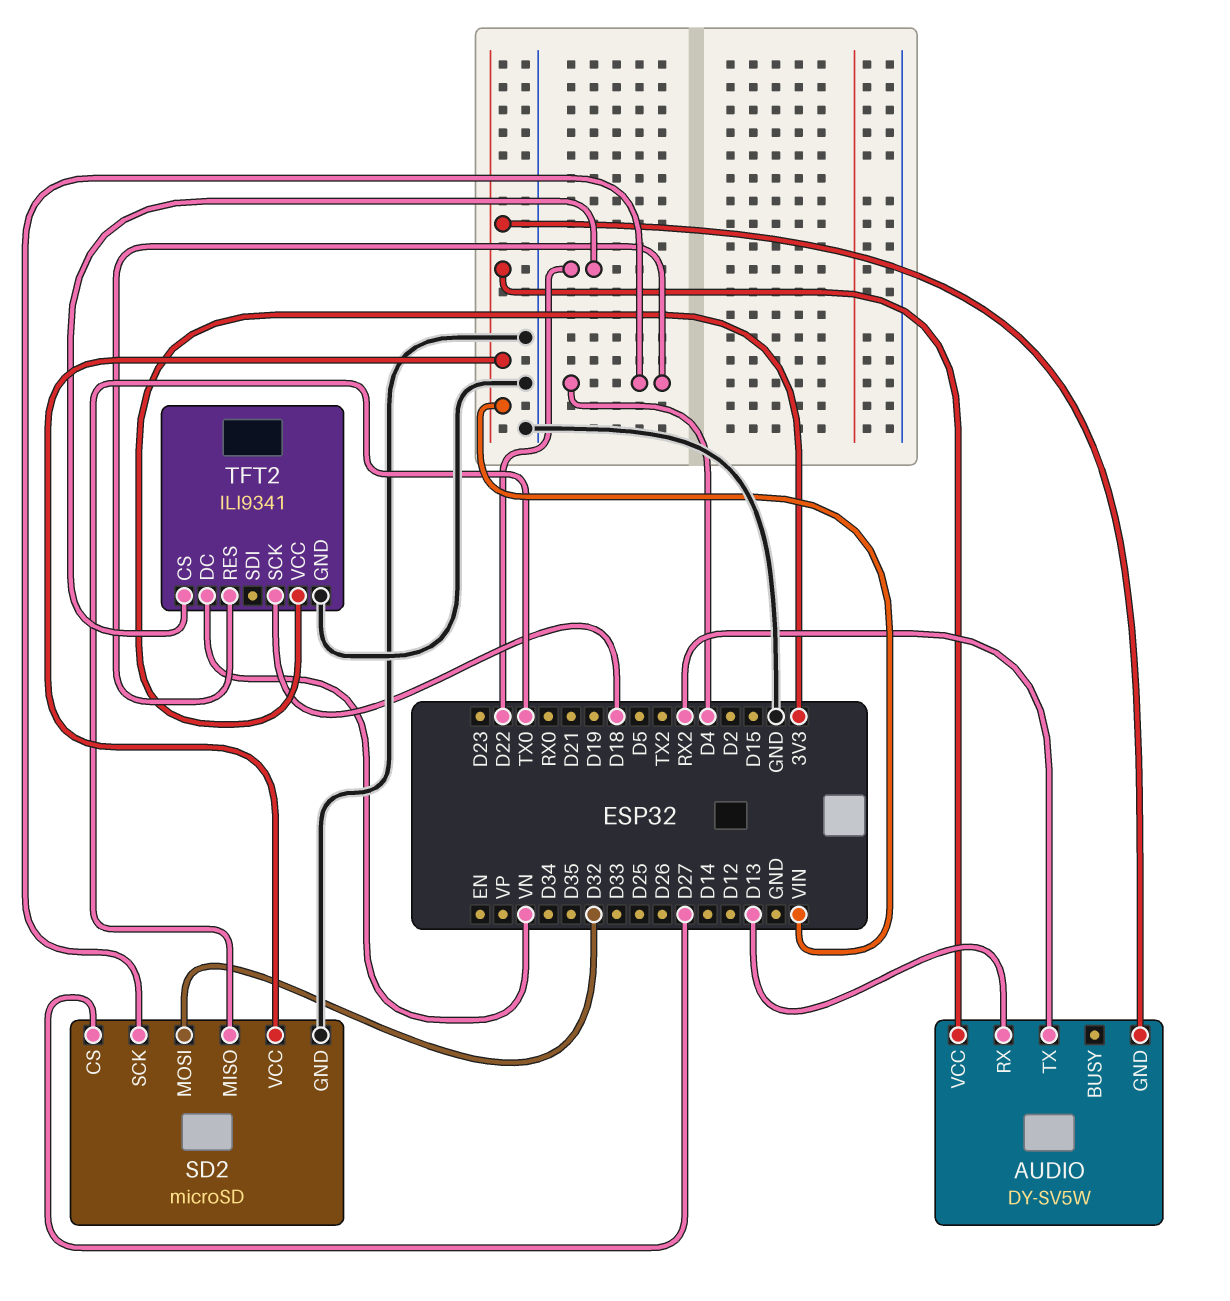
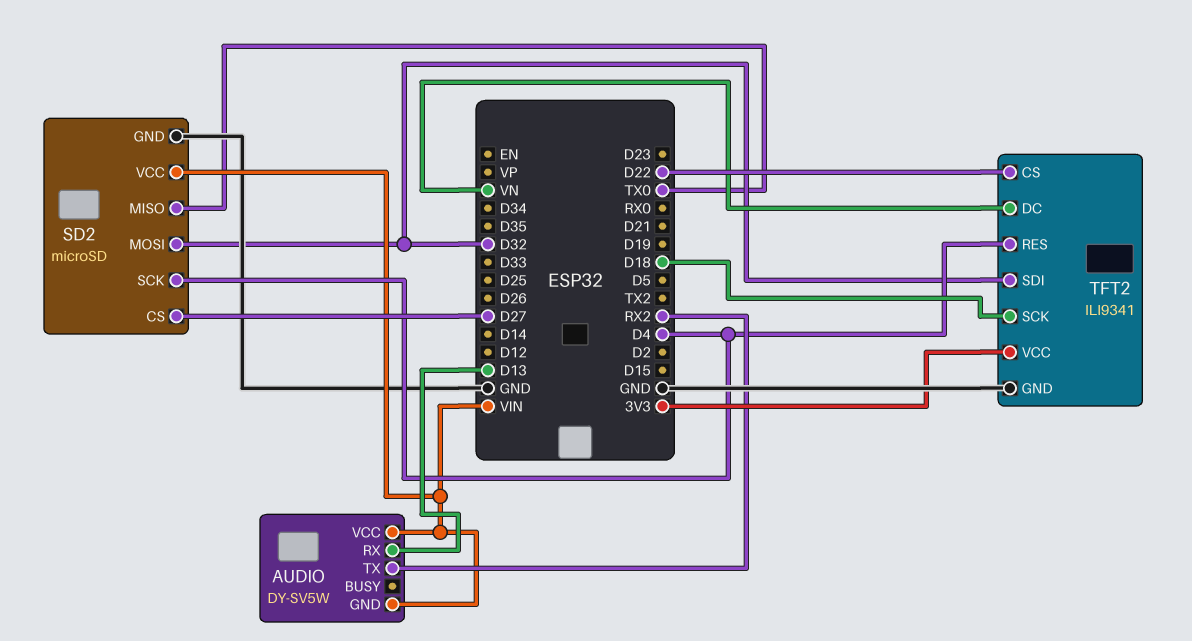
TFT2 pin SDI: none -> D32

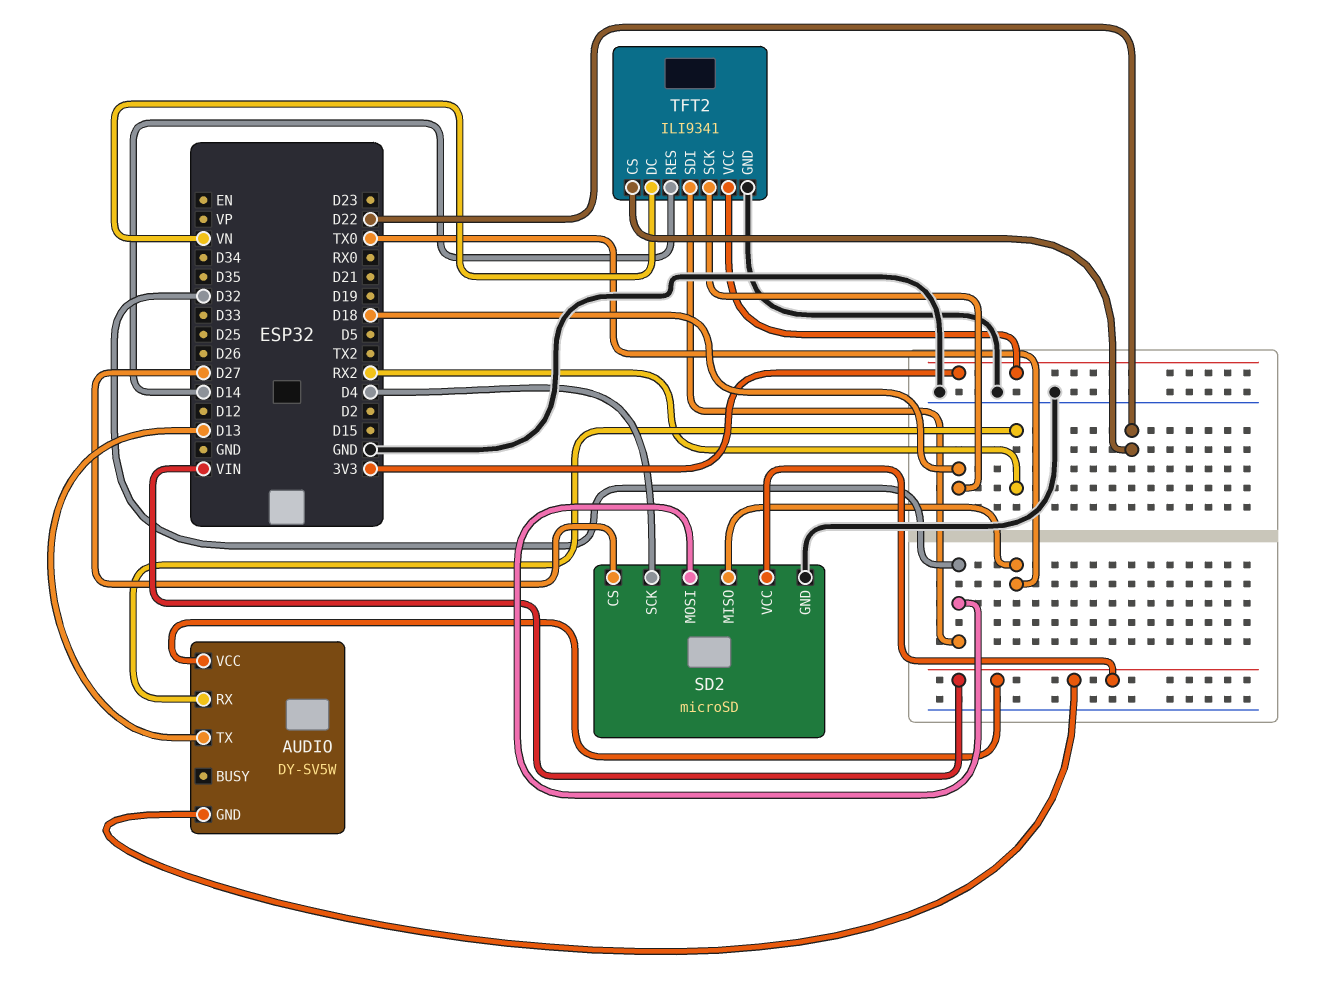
AUDIO pin RX: D13 -> RX2
AUDIO pin TX: RX2 -> D13
TFT2 pin RES: D4 -> D14

